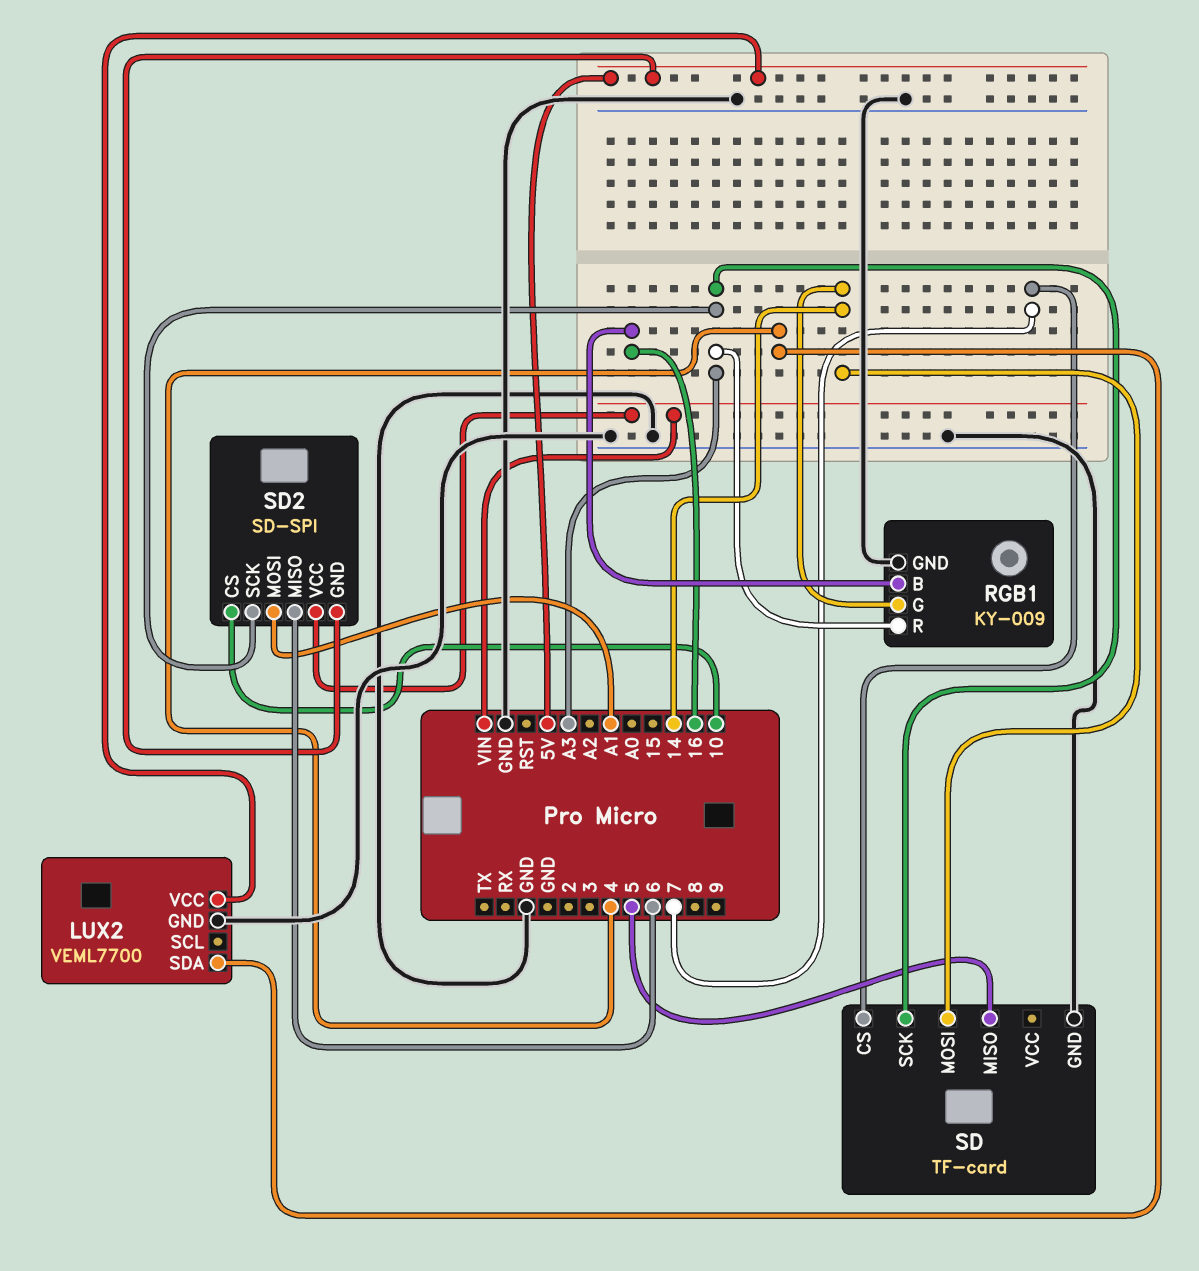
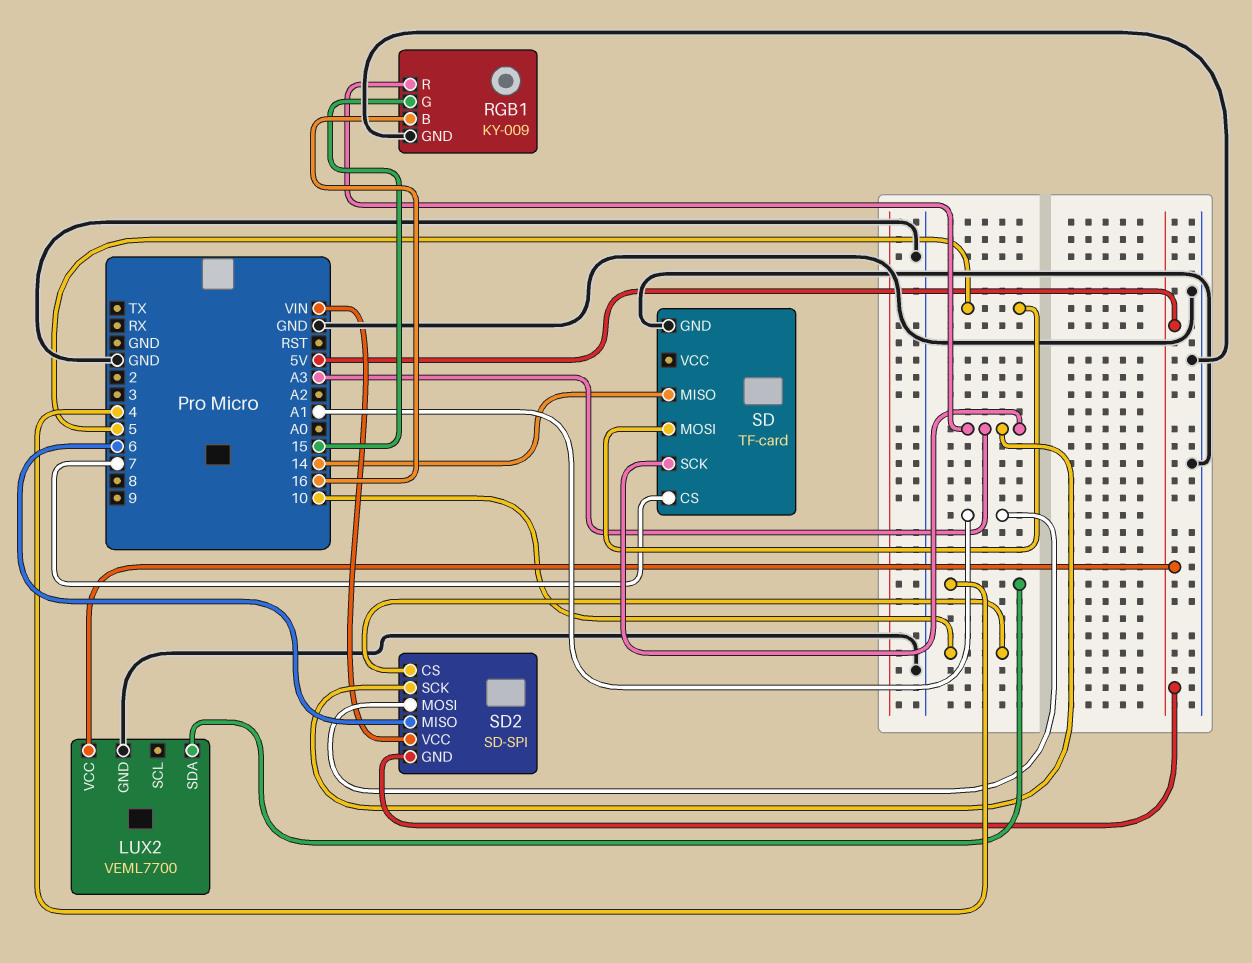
RGB1 pin G: 14 -> 15
SD pin MISO: 5 -> 14
SD pin MOSI: 14 -> 5

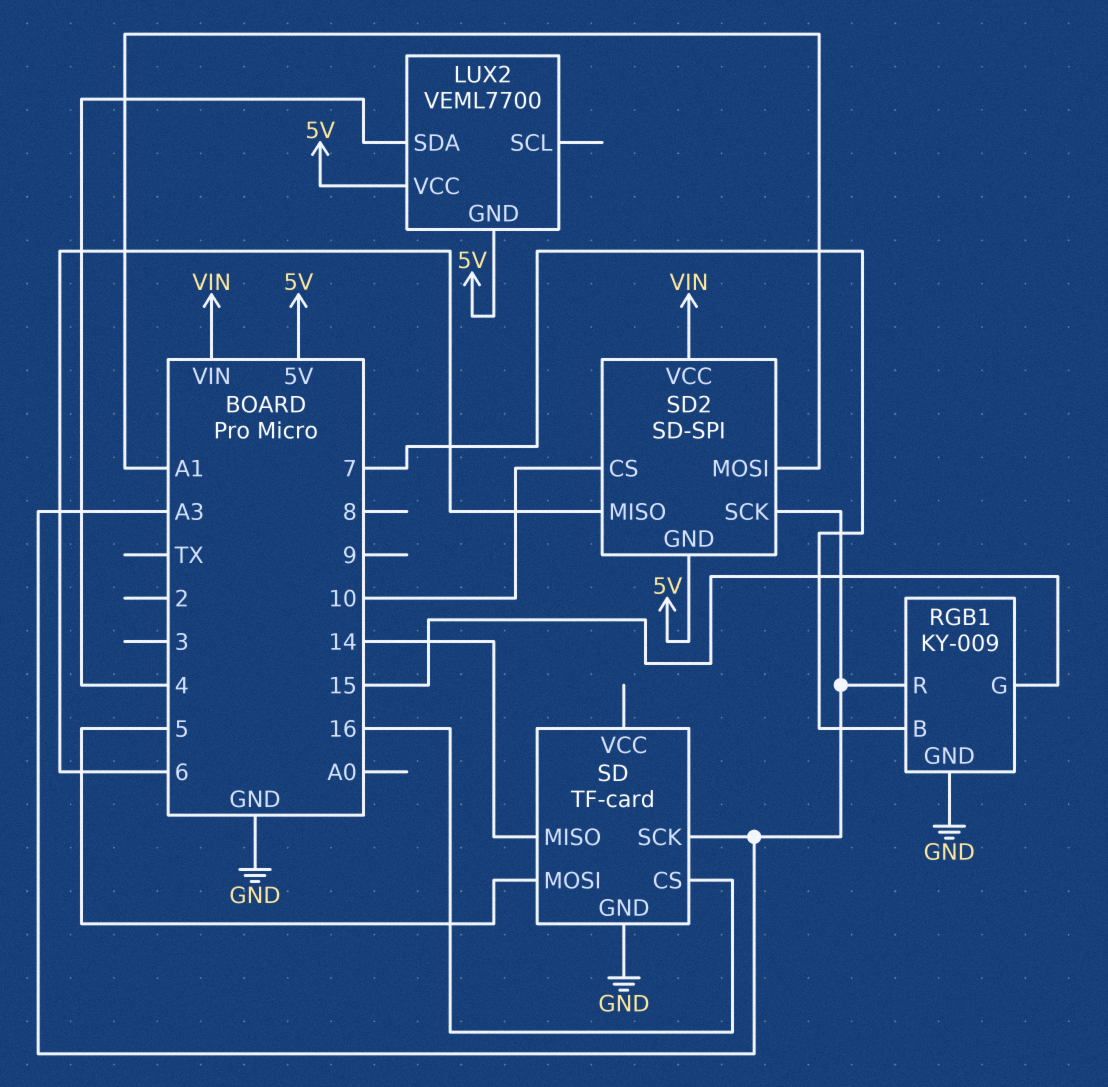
LUX2 pin GND: GND -> 5V
RGB1 pin B: 16 -> 7
SD pin CS: 7 -> 16

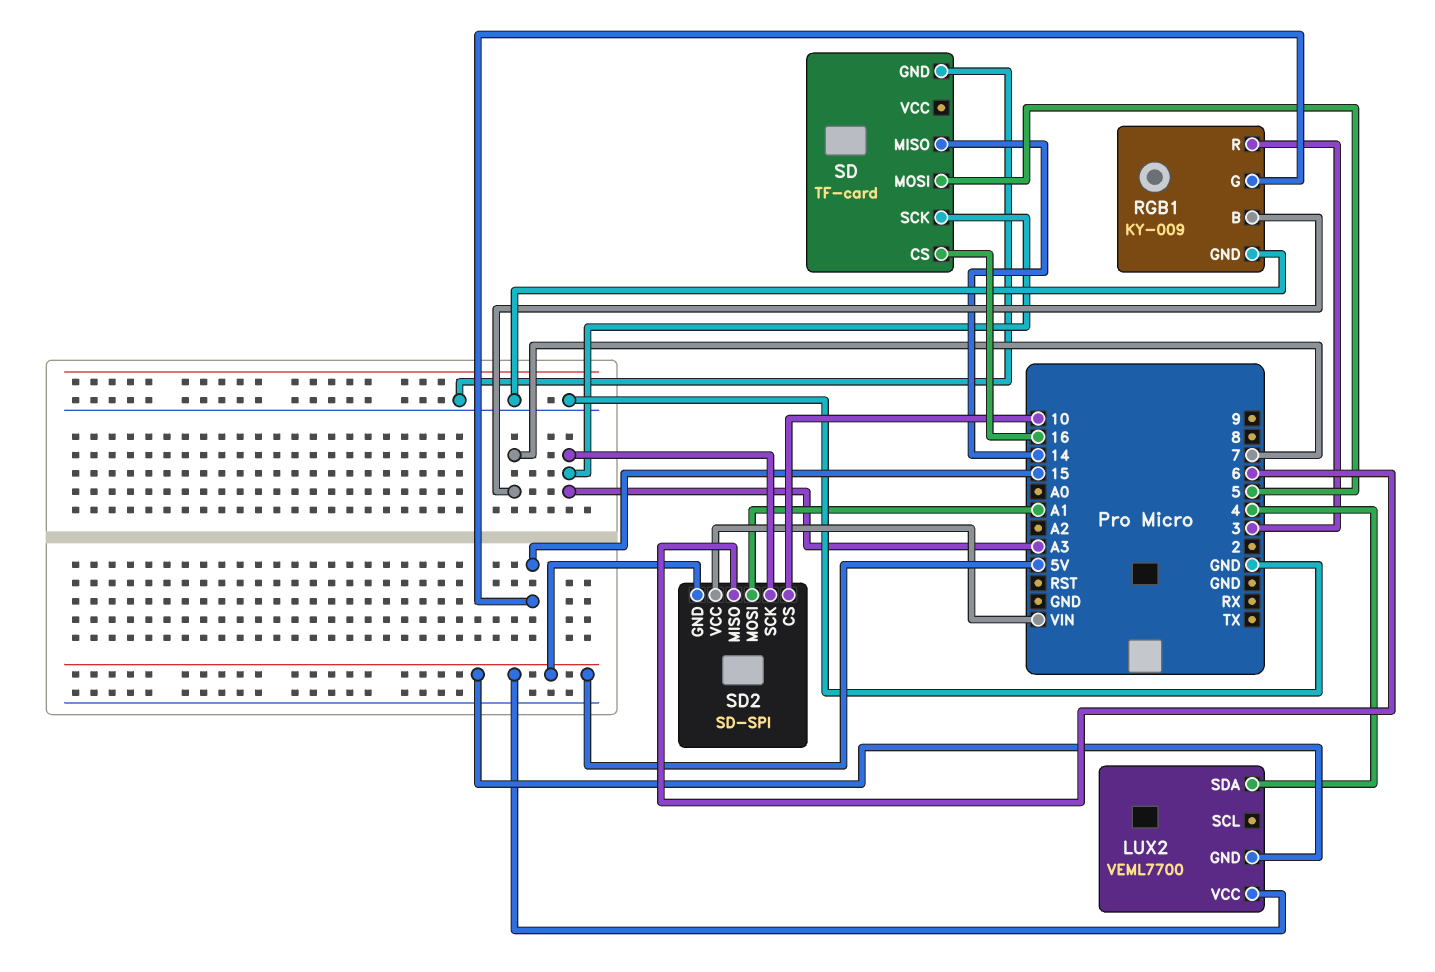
RGB1 pin R: A3 -> 3

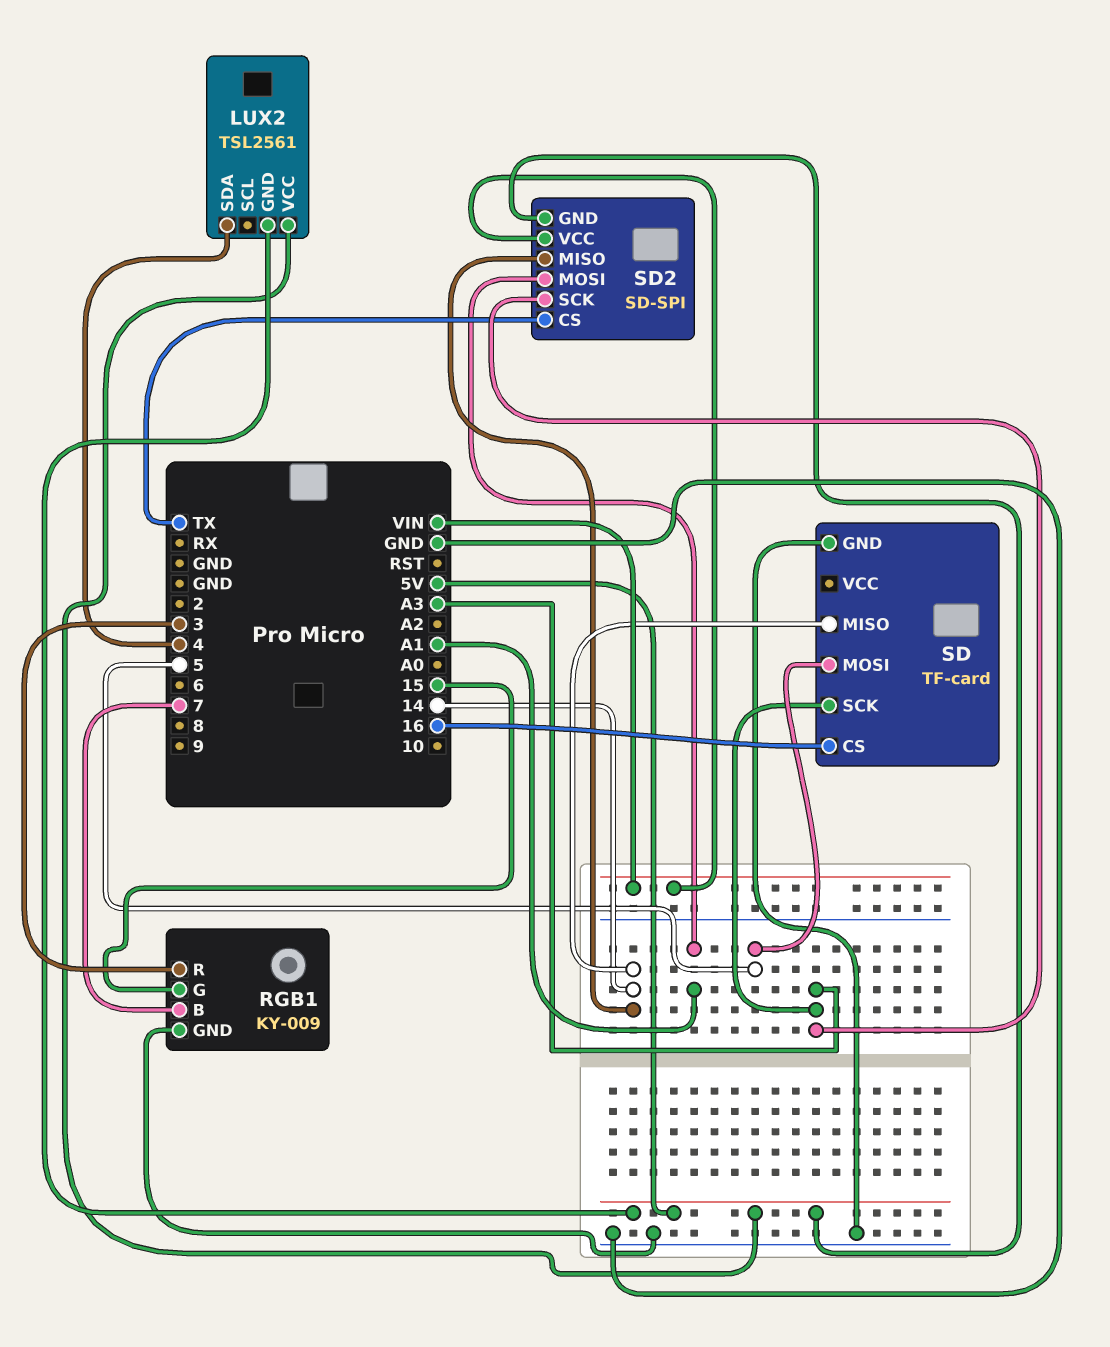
LUX2: VEML7700 -> TSL2561
SD2 pin CS: 10 -> TX
SD2 pin MISO: 6 -> 14

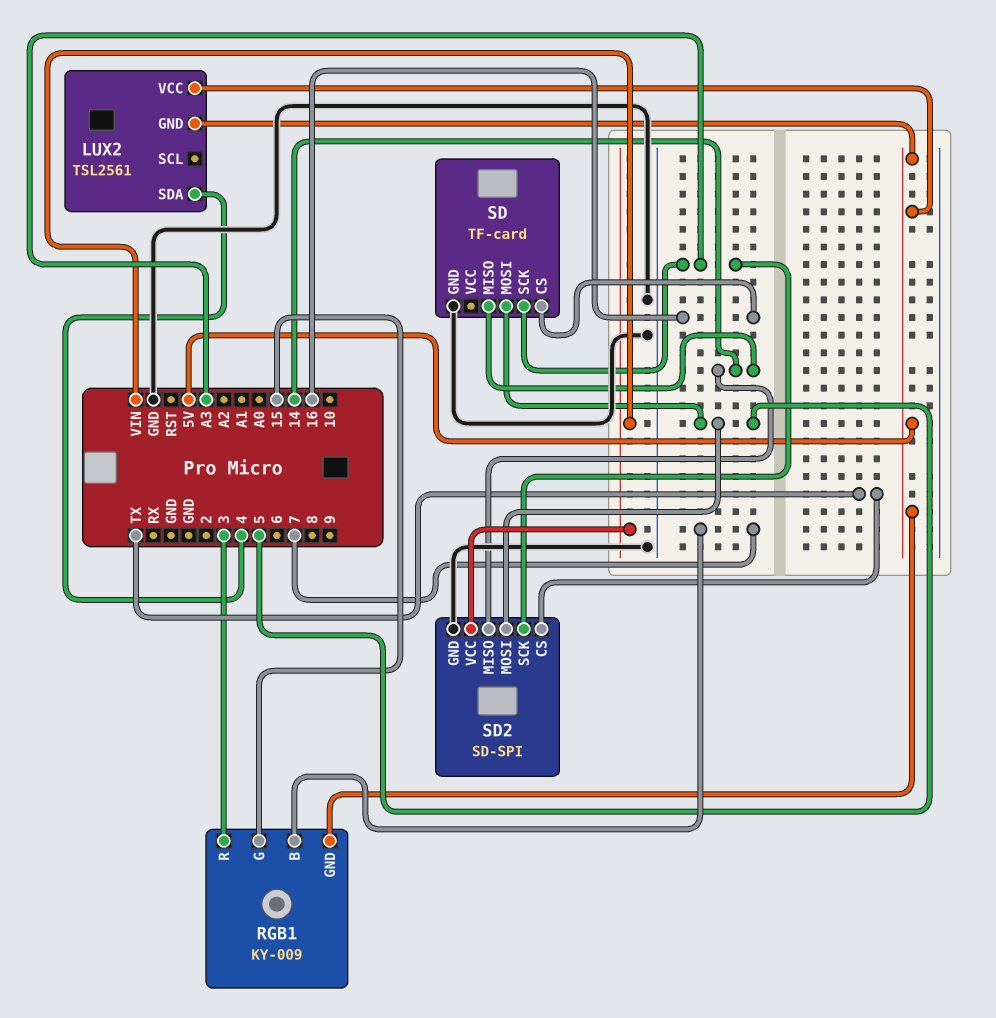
RGB1 pin GND: GND -> 5V
SD2 pin GND: 5V -> GND
SD2 pin MOSI: A1 -> 5

